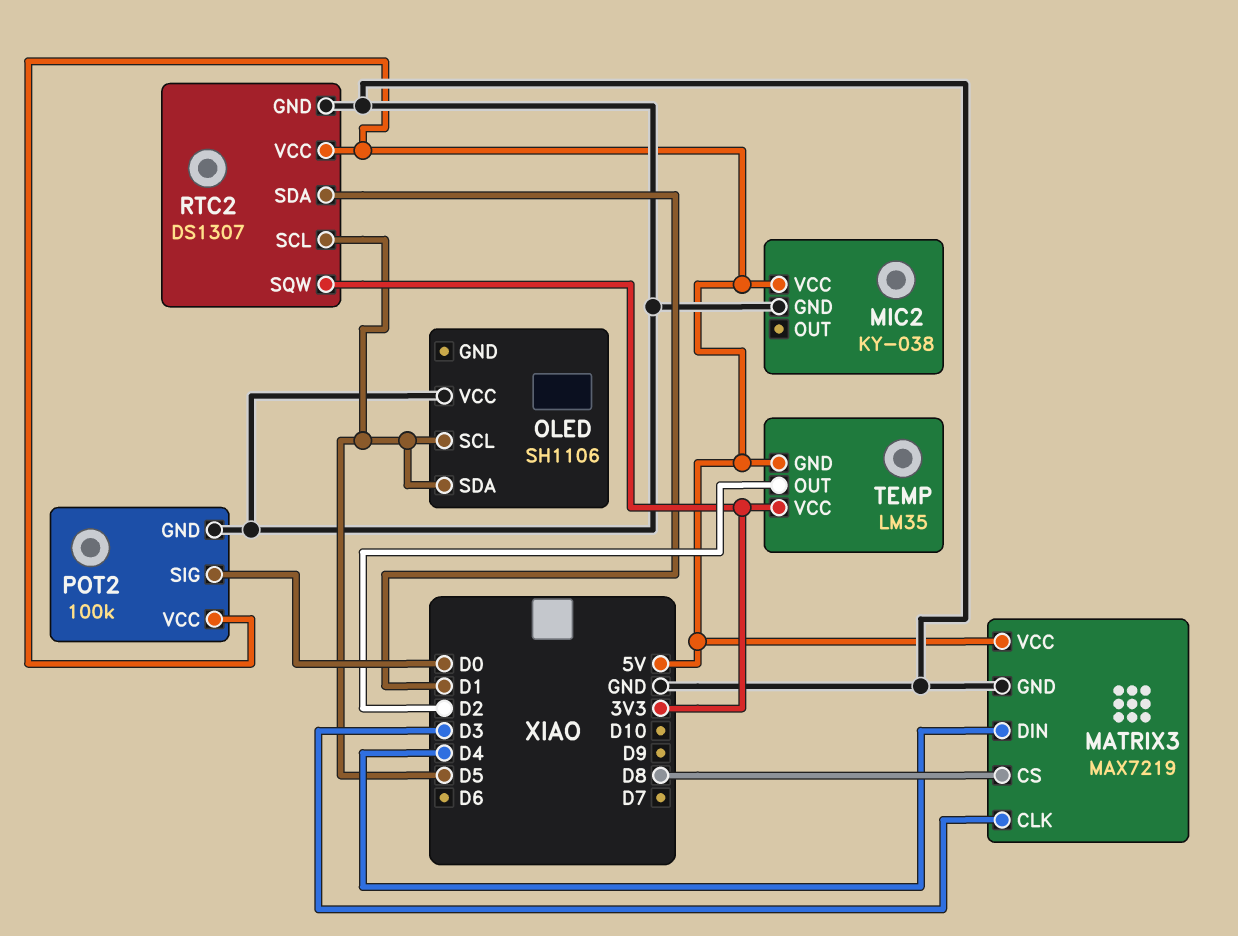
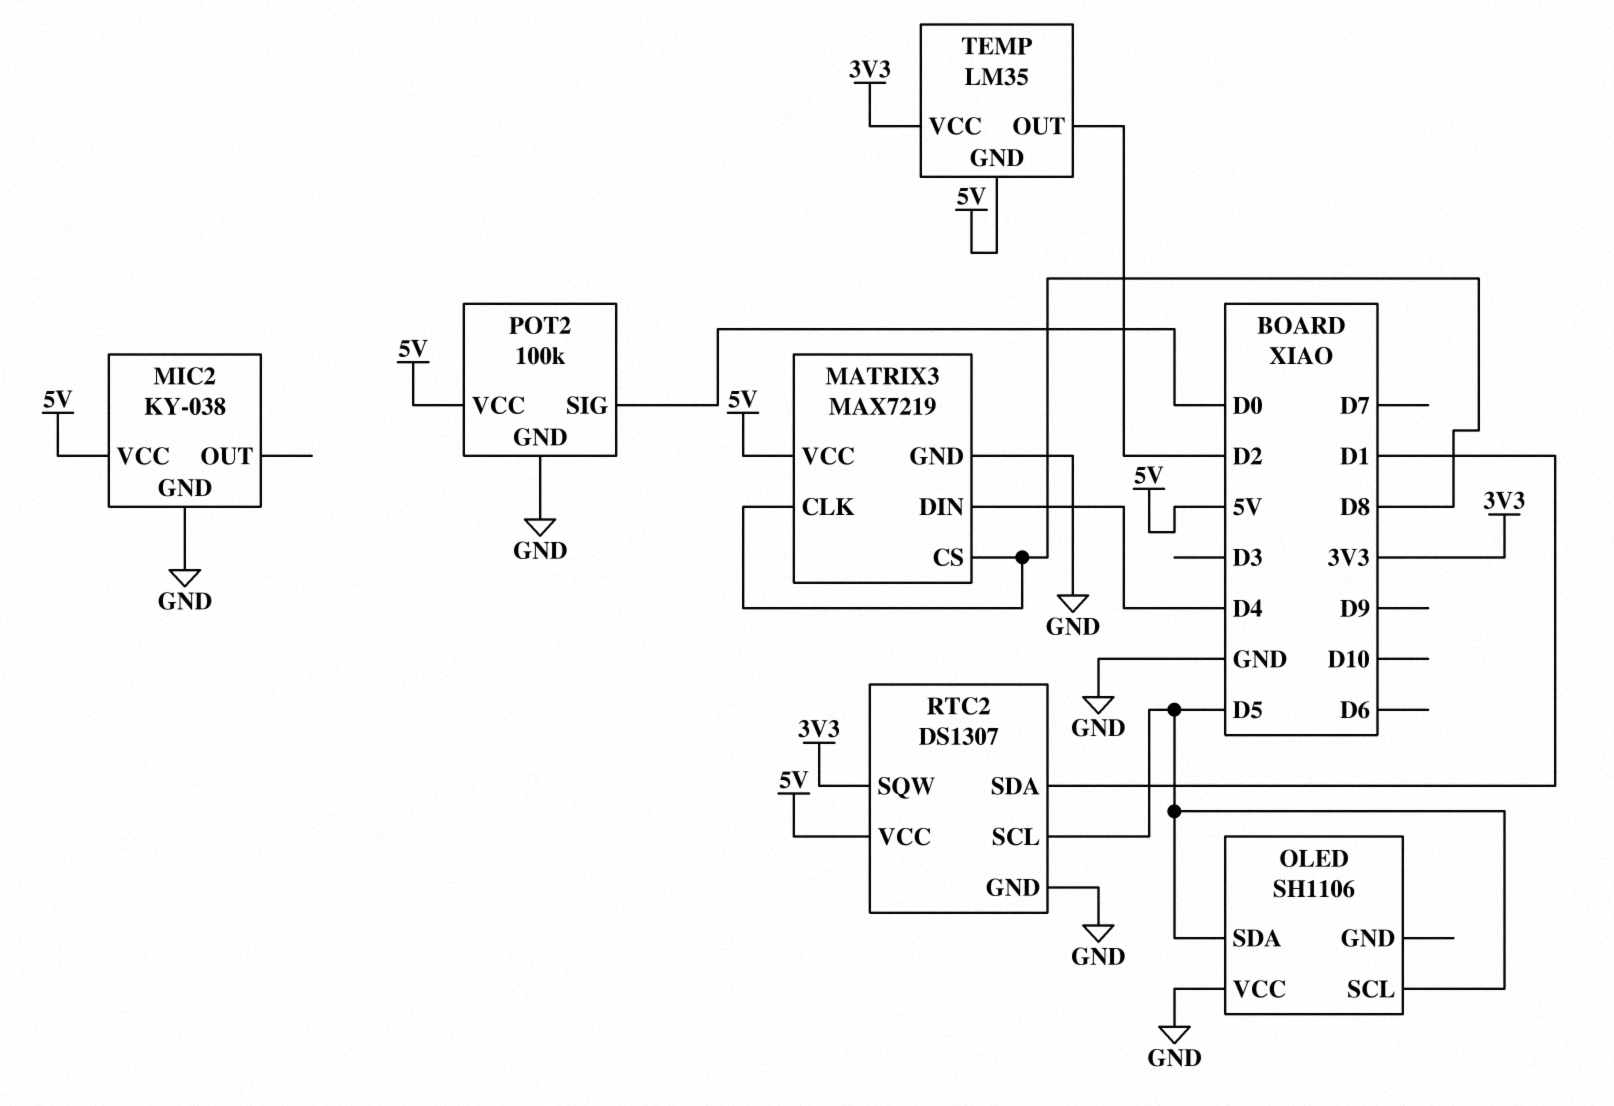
MATRIX3 pin CLK: D3 -> D8

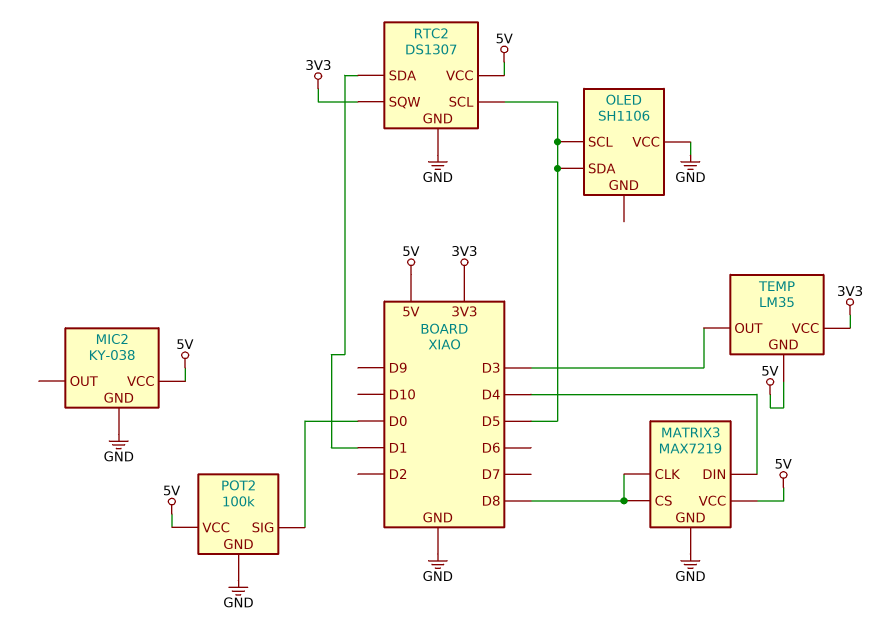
TEMP pin OUT: D2 -> D3

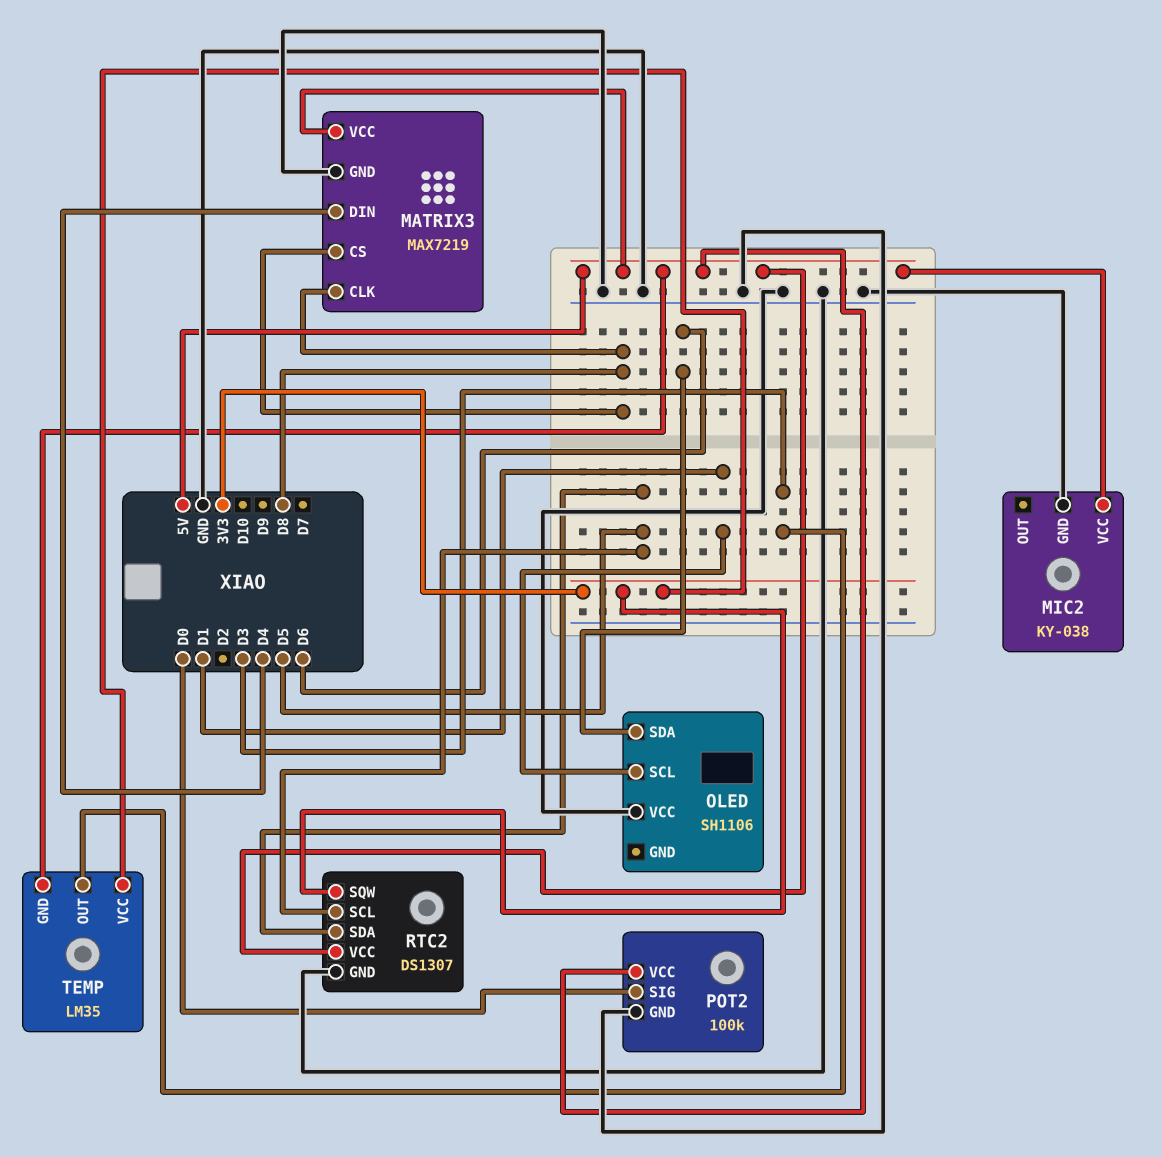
OLED pin SCL: D5 -> D1
OLED pin SDA: D5 -> D6
RTC2 pin SDA: D1 -> D5

